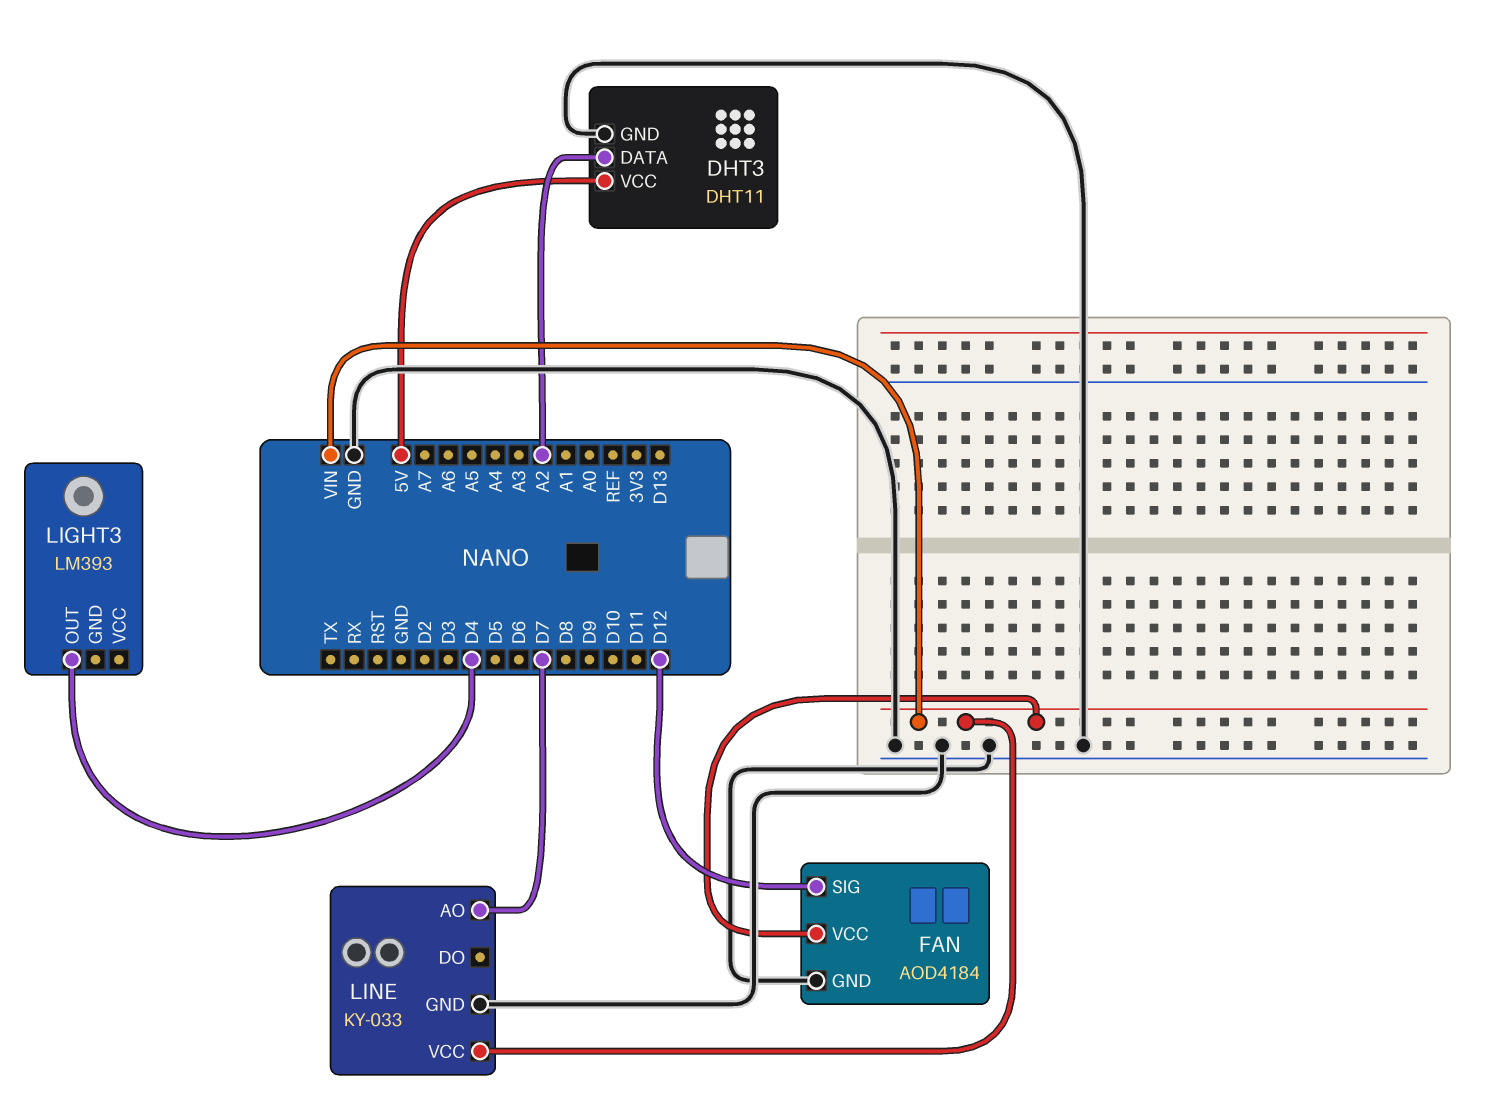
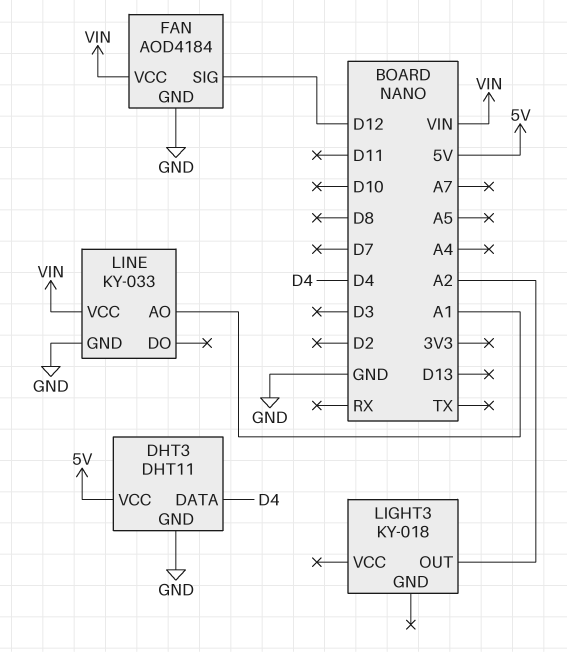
DHT3 pin DATA: A2 -> D4
LIGHT3: LM393 -> KY-018
LIGHT3 pin OUT: D4 -> A2
LINE pin AO: D7 -> A1

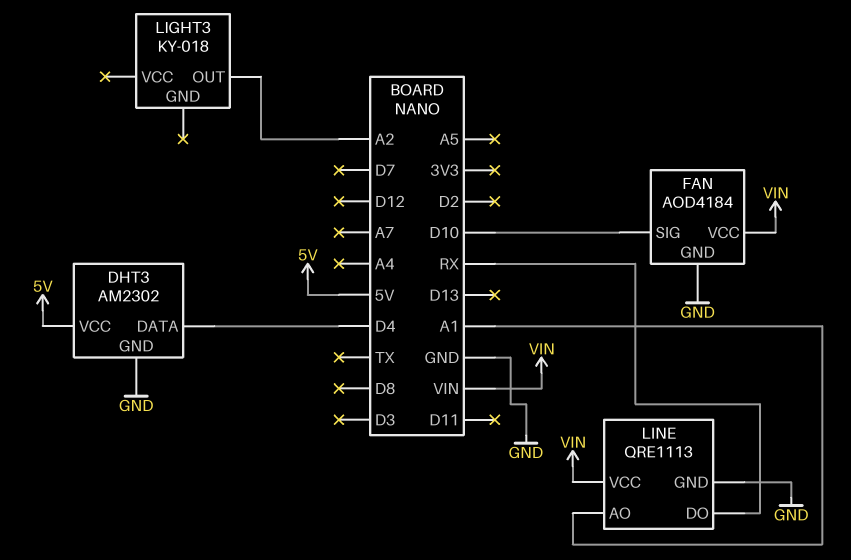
DHT3: DHT11 -> AM2302
FAN pin SIG: D12 -> D10
LINE: KY-033 -> QRE1113
LINE pin DO: none -> RX

